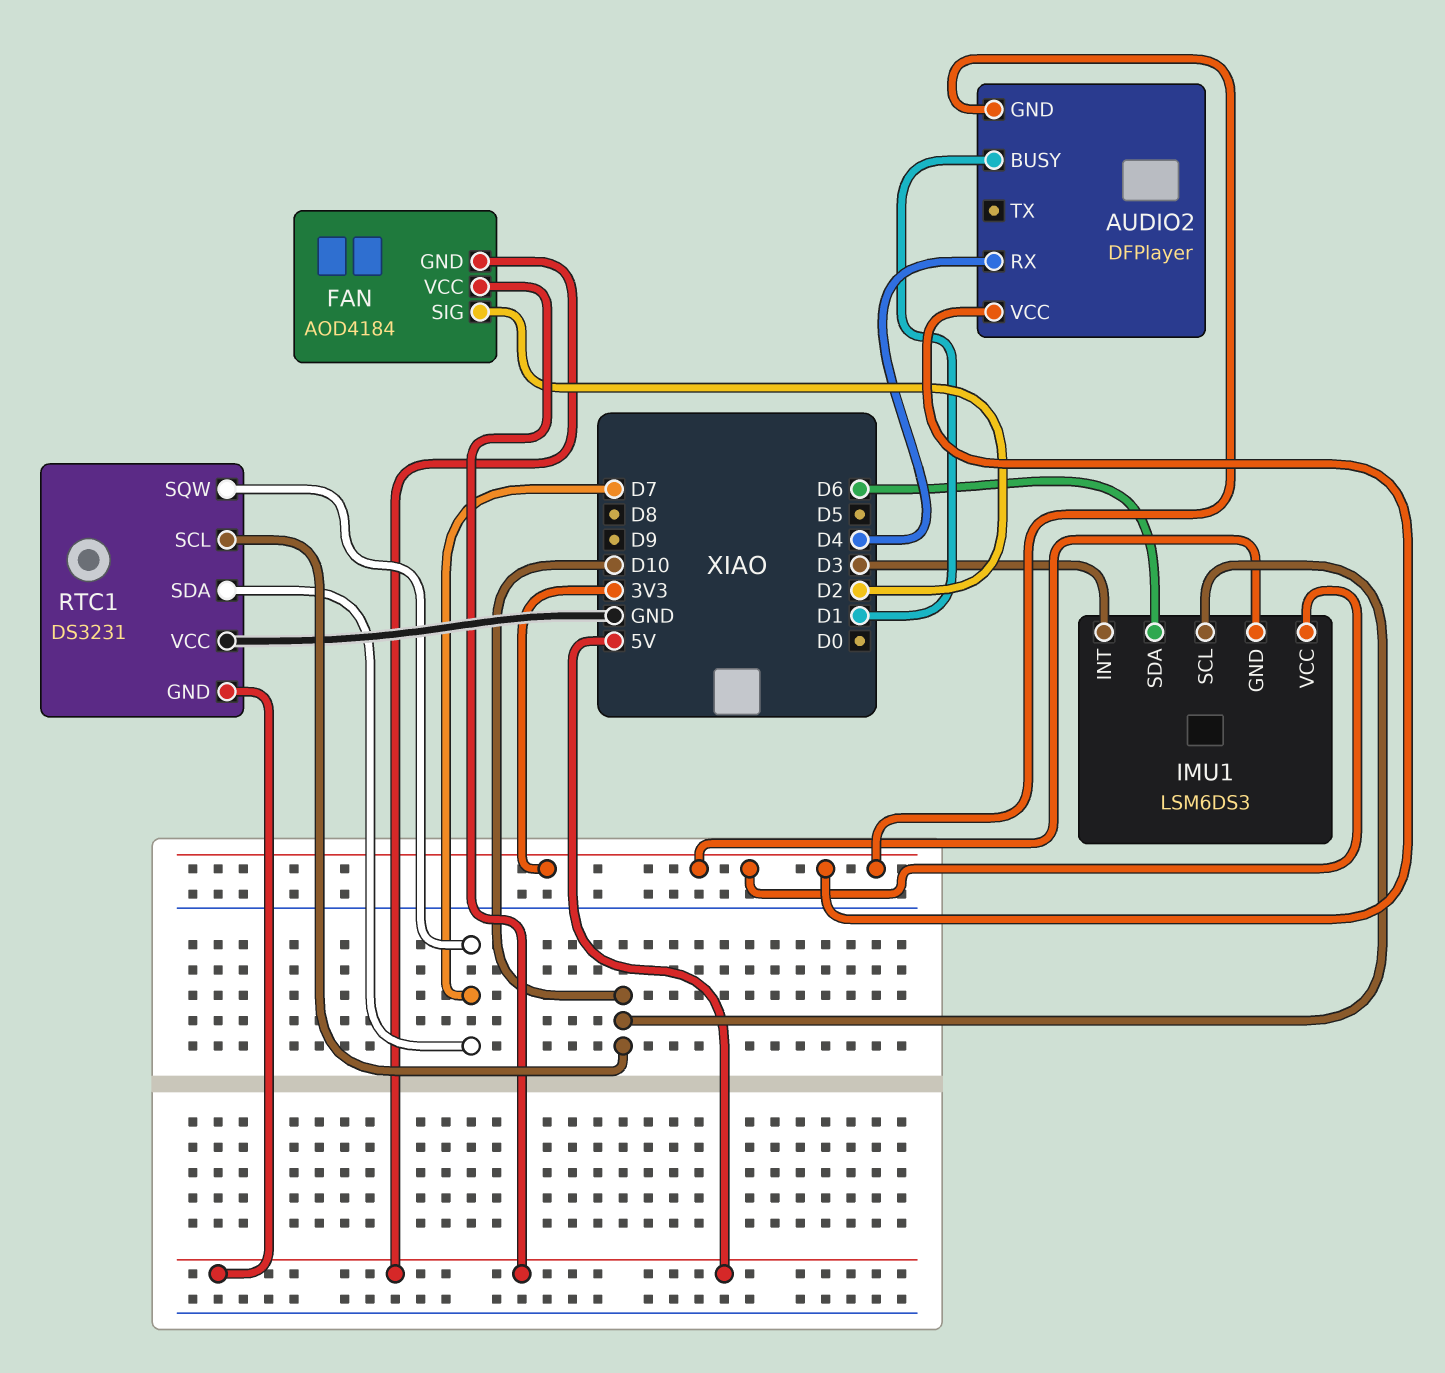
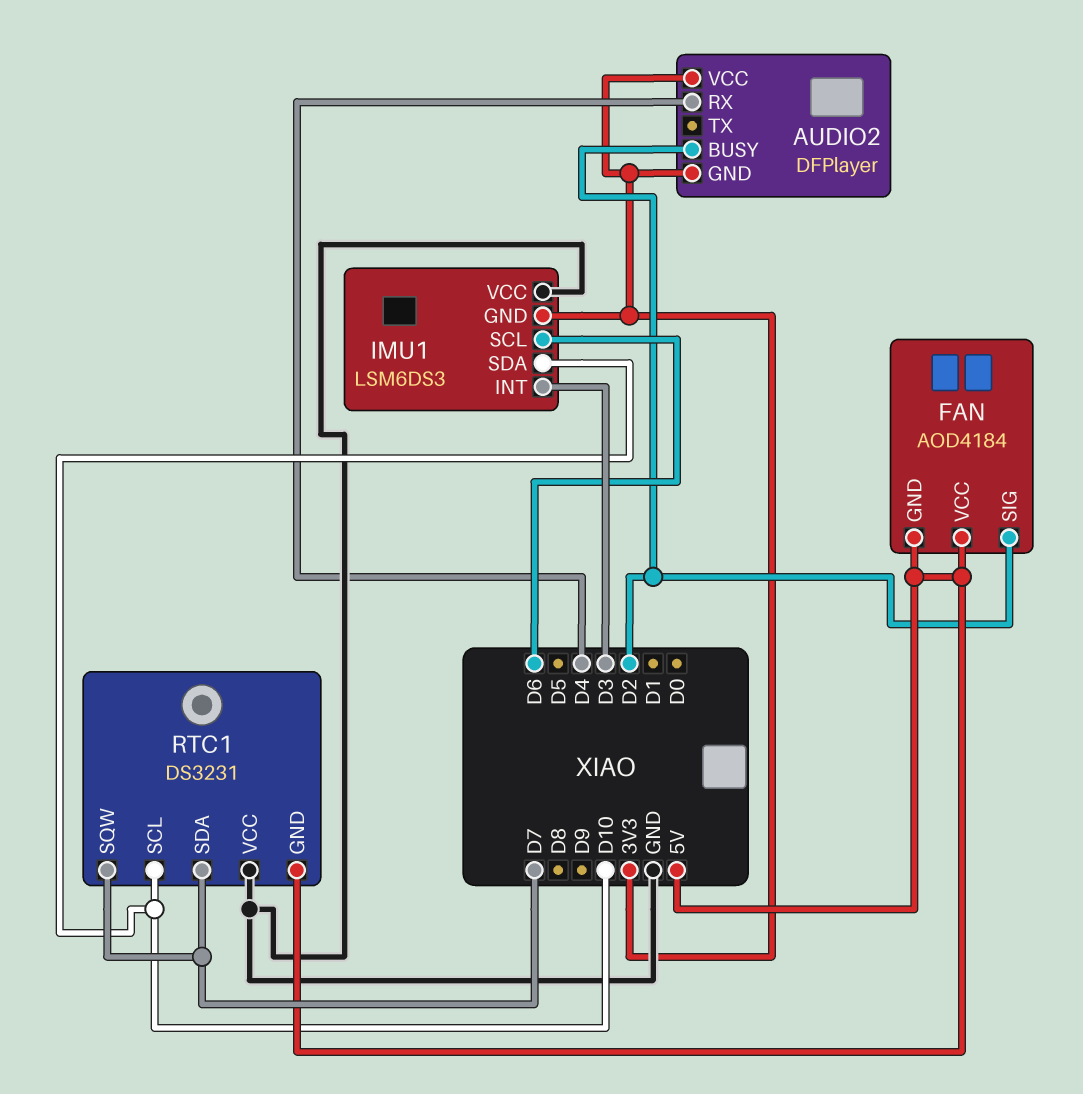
AUDIO2 pin BUSY: D1 -> D2
IMU1 pin SCL: D10 -> D6
IMU1 pin SDA: D6 -> D10
IMU1 pin VCC: 3V3 -> GND

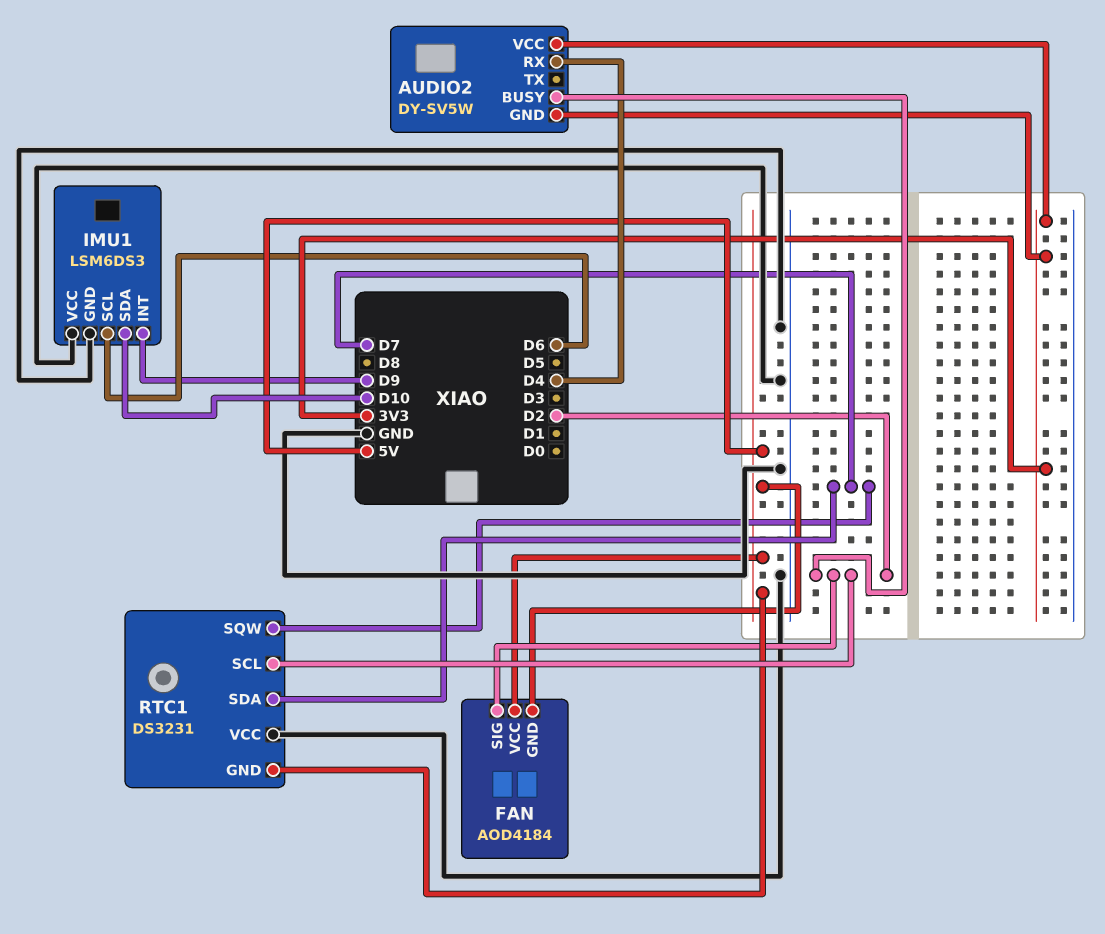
AUDIO2: DFPlayer -> DY-SV5W
IMU1 pin GND: 3V3 -> GND
IMU1 pin INT: D3 -> D9
RTC1 pin SCL: D10 -> D2

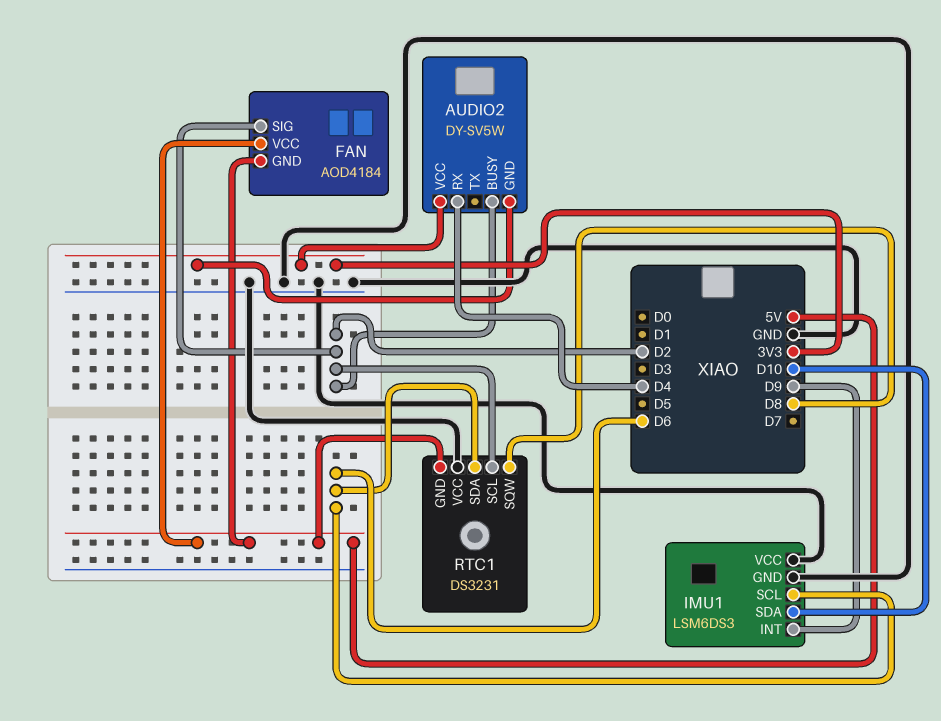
RTC1 pin SDA: D7 -> D6
RTC1 pin SQW: D7 -> D8

